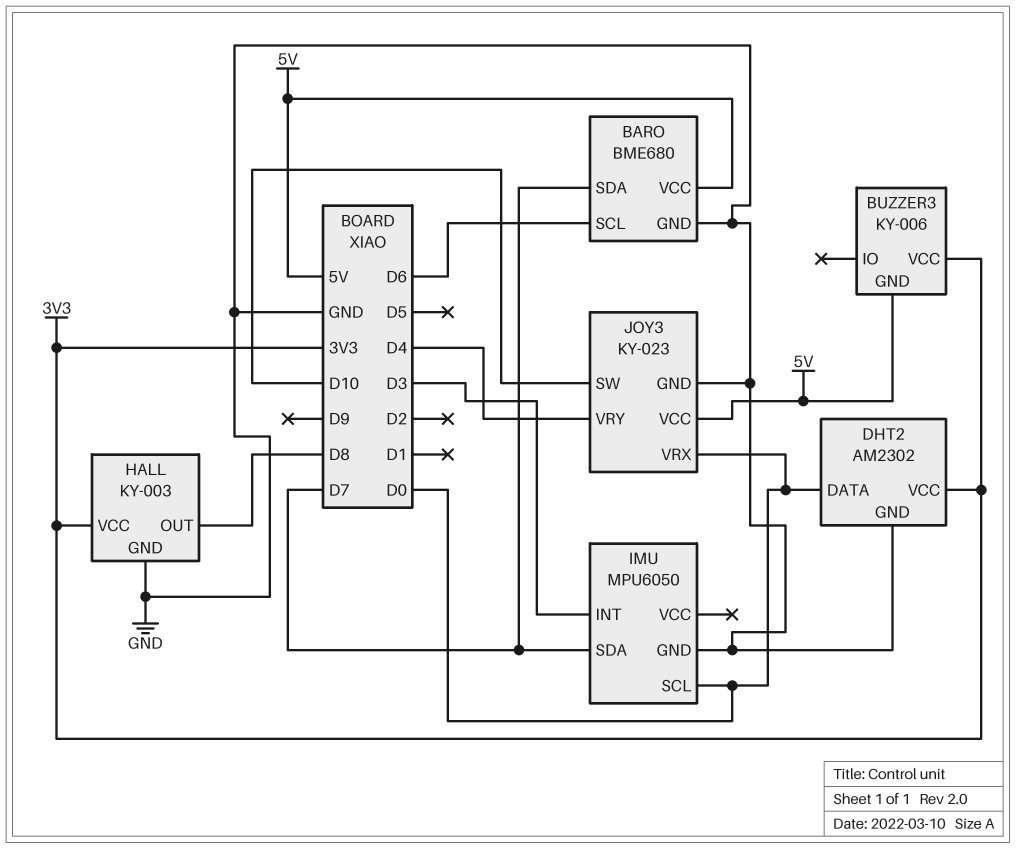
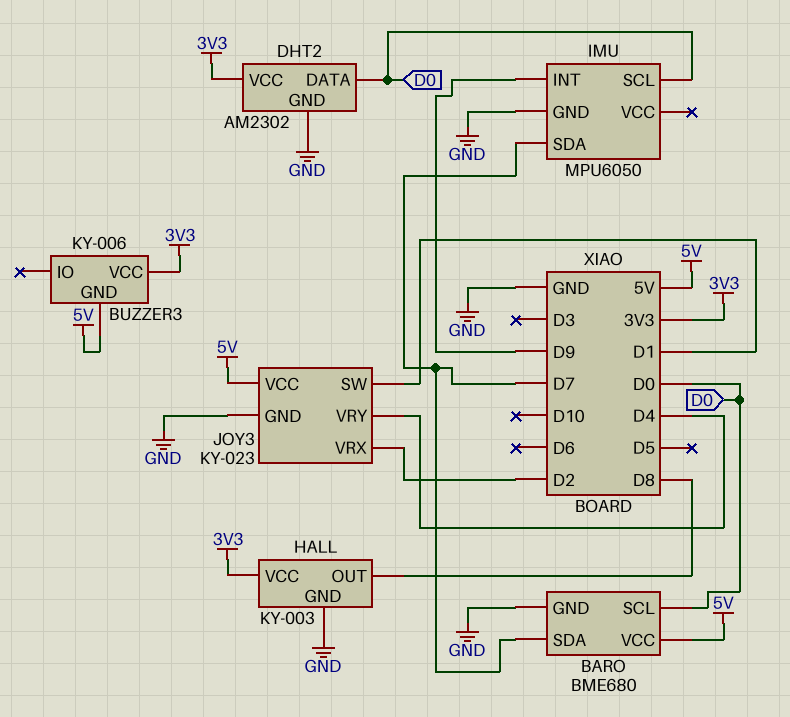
BARO pin SCL: D6 -> D0
IMU pin INT: D3 -> D9
JOY3 pin SW: D10 -> D1
JOY3 pin VRX: D0 -> D2

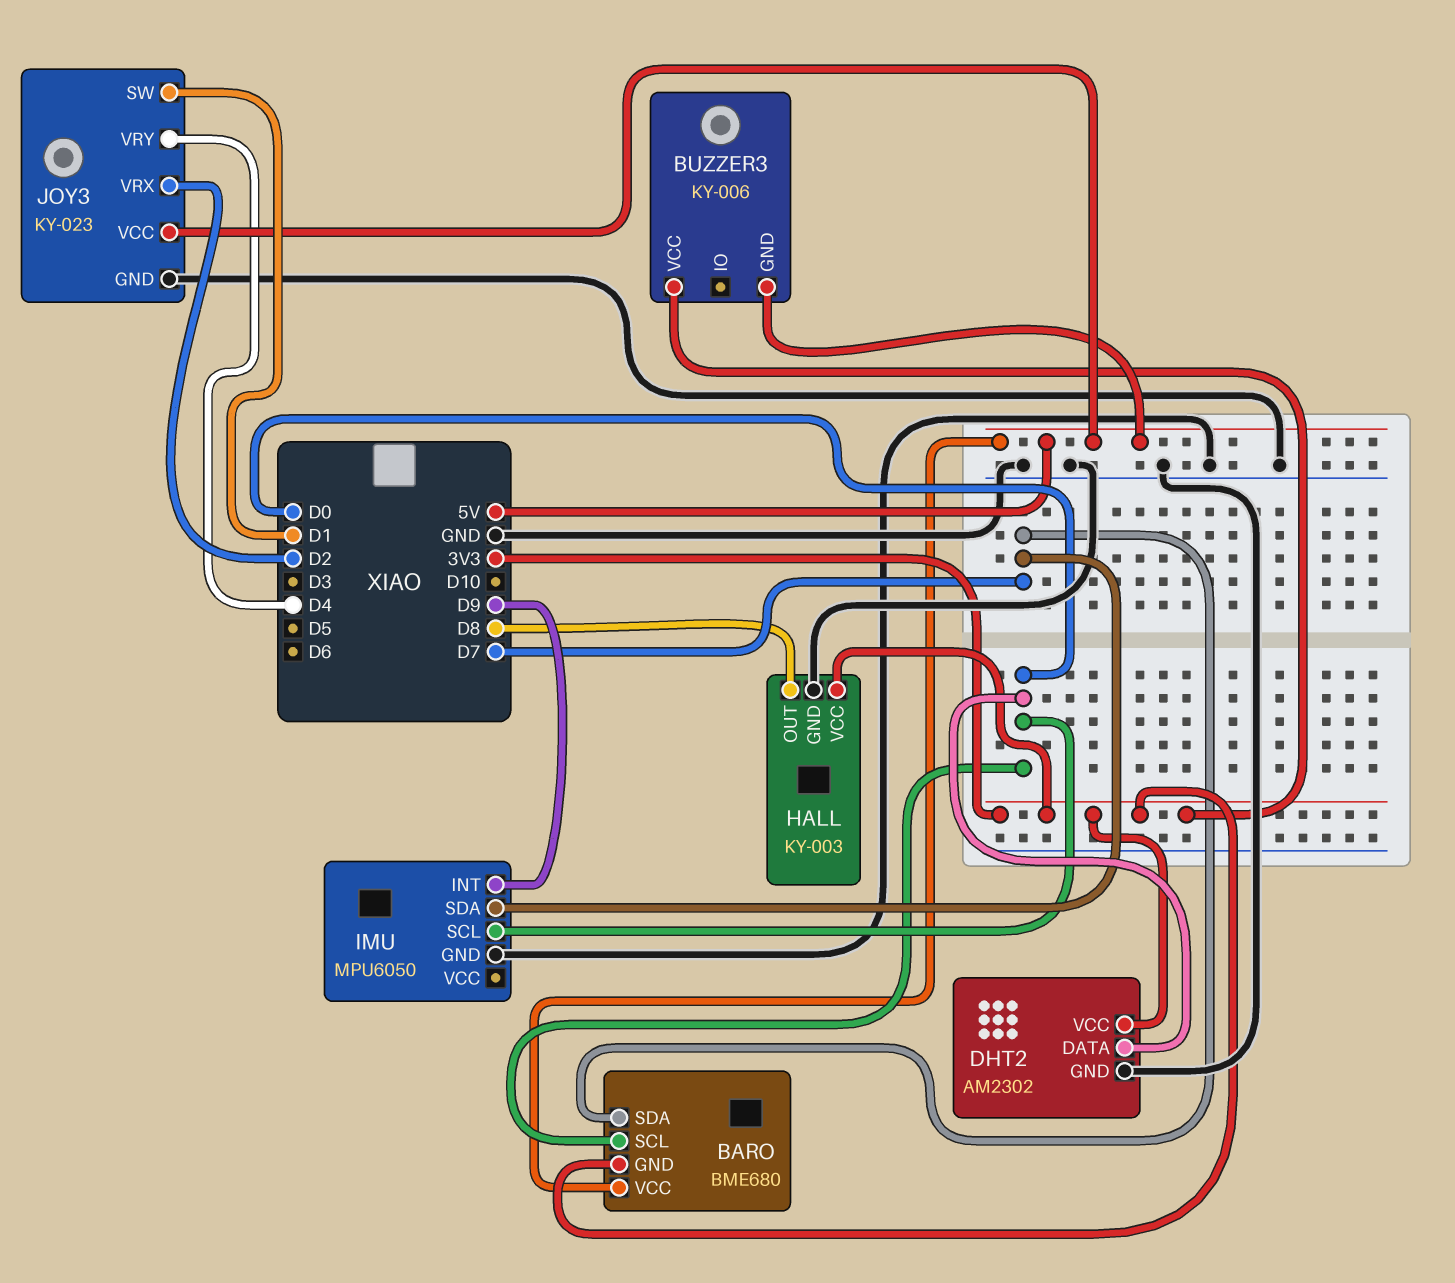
BARO pin GND: GND -> 3V3

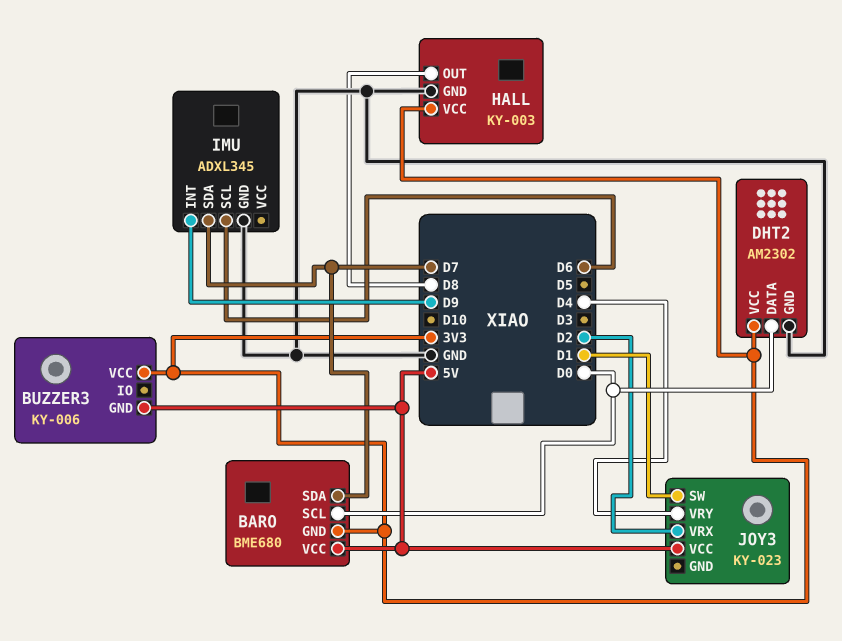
IMU: MPU6050 -> ADXL345
IMU pin SCL: D0 -> D6
JOY3 pin GND: GND -> none

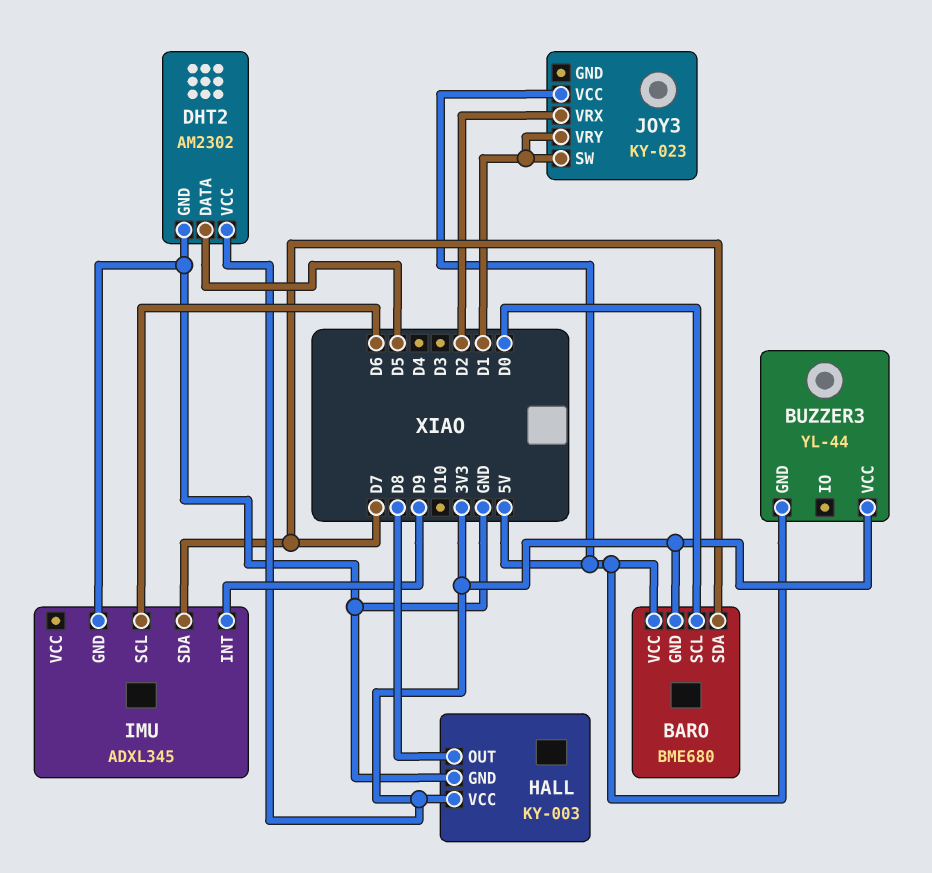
BUZZER3: KY-006 -> YL-44
DHT2 pin DATA: D0 -> D5
JOY3 pin VRY: D4 -> D1

